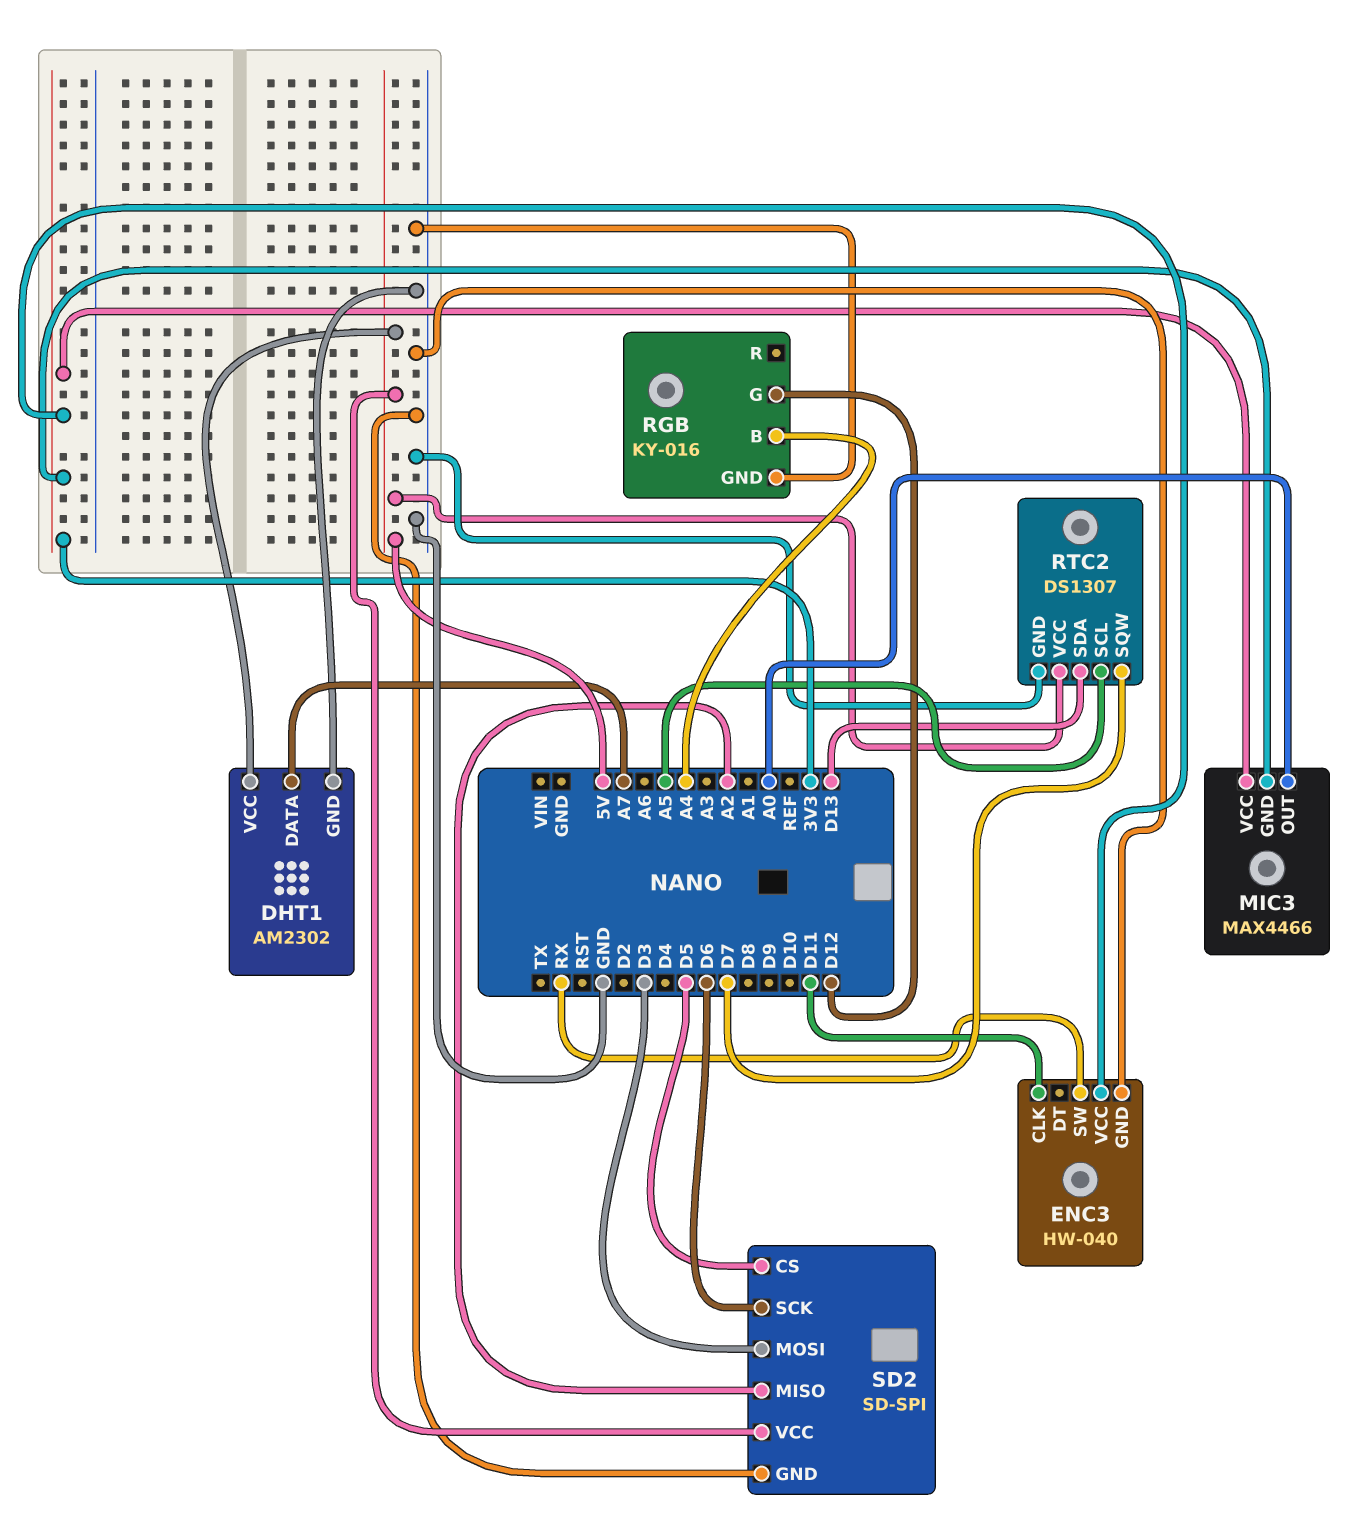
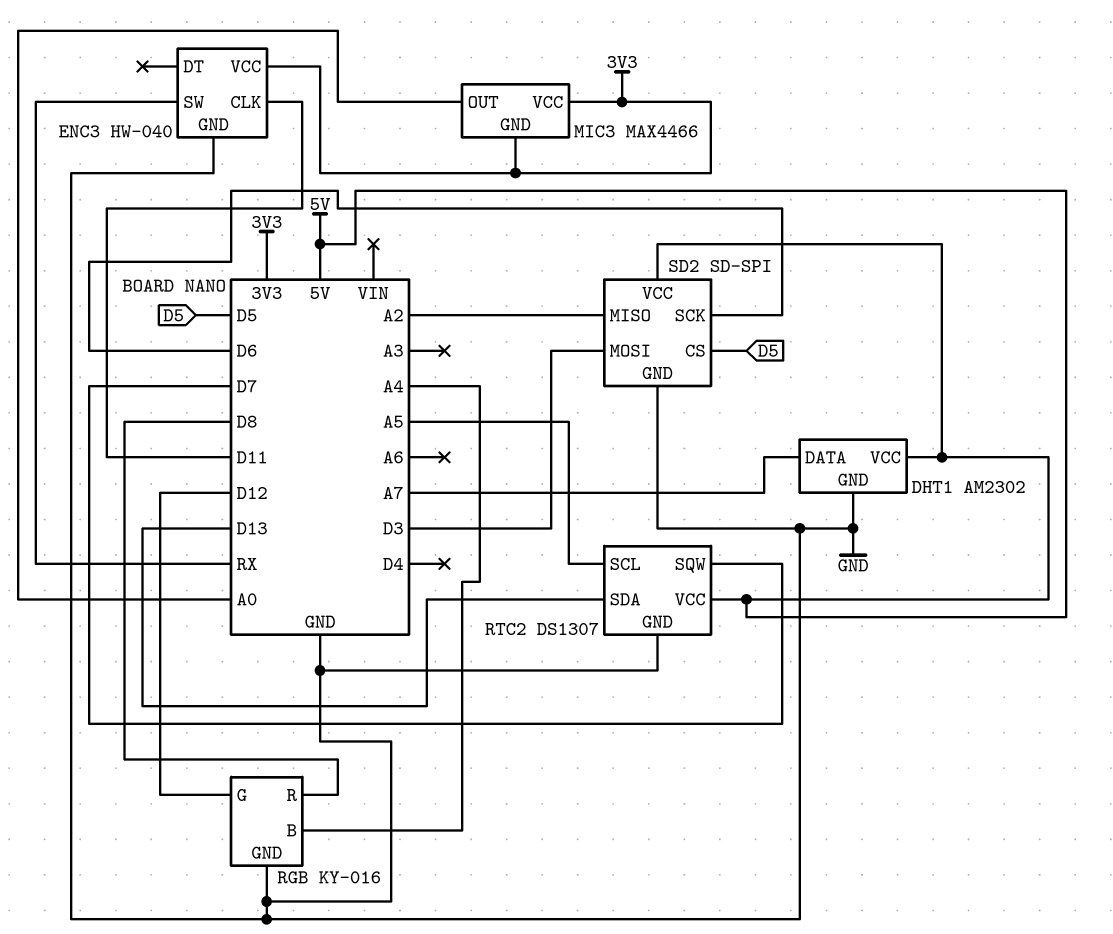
RGB pin R: none -> D8

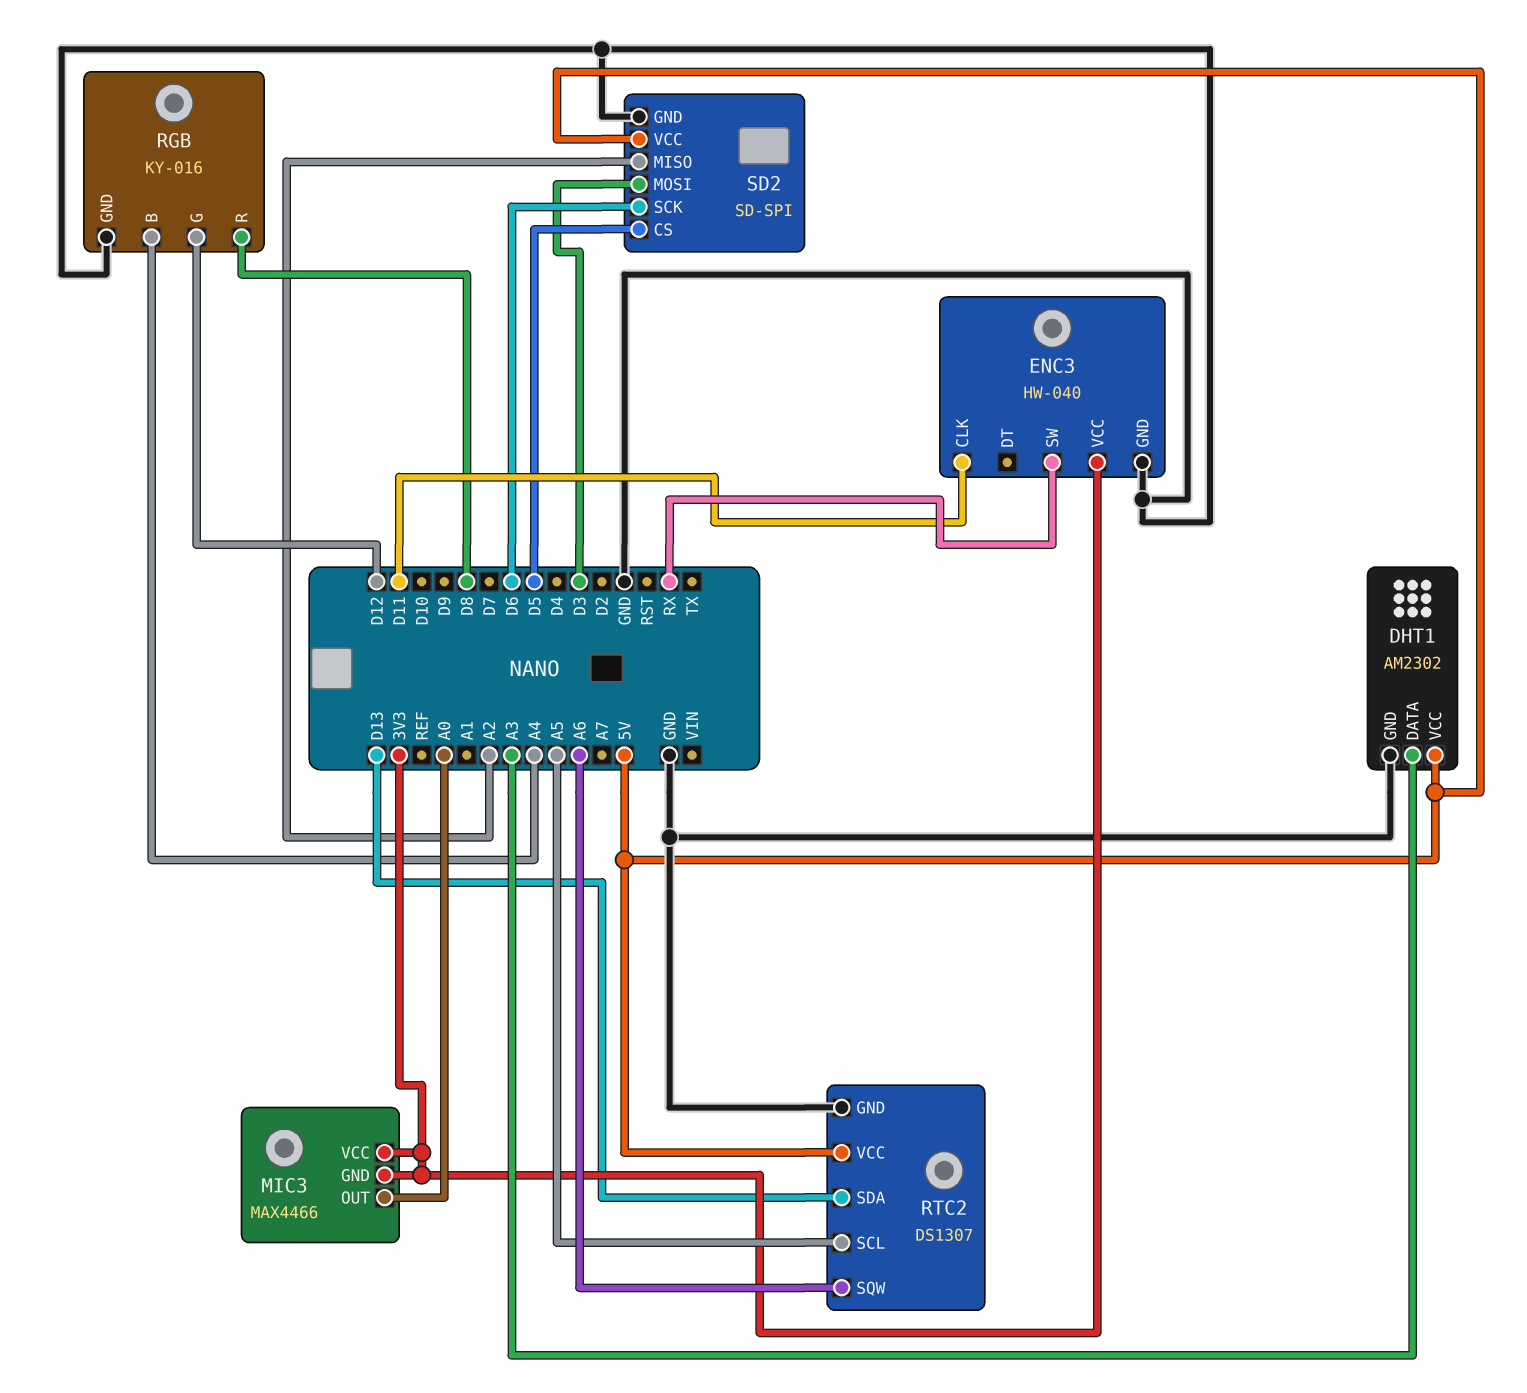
DHT1 pin DATA: A7 -> A3
RTC2 pin SQW: D7 -> A6

